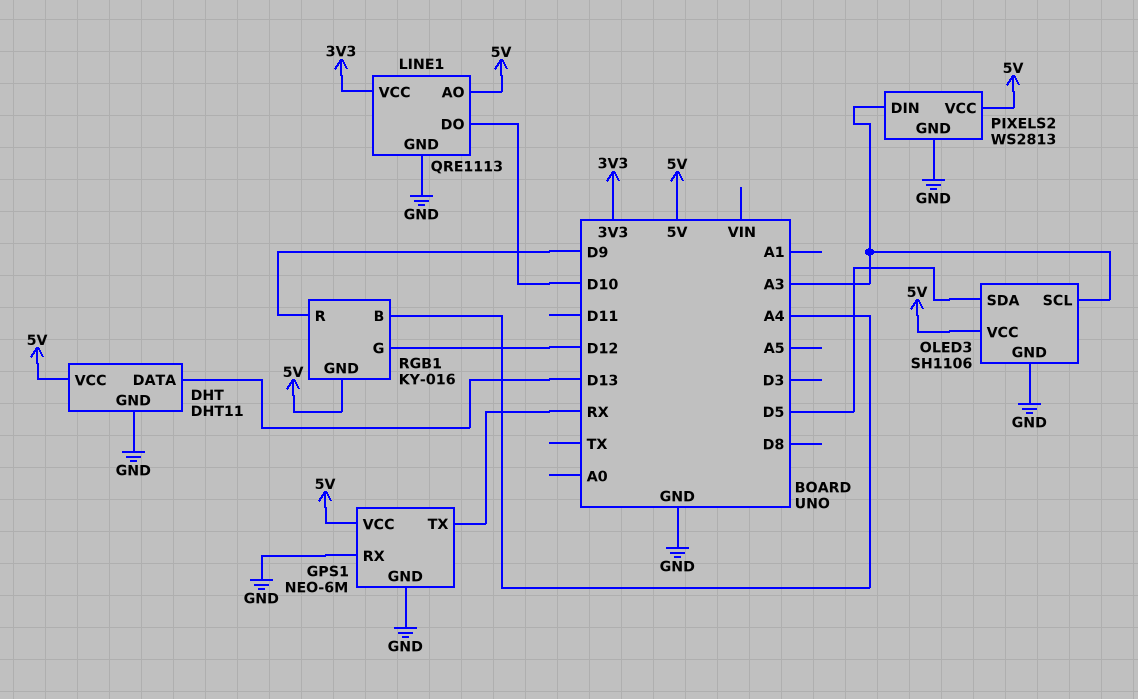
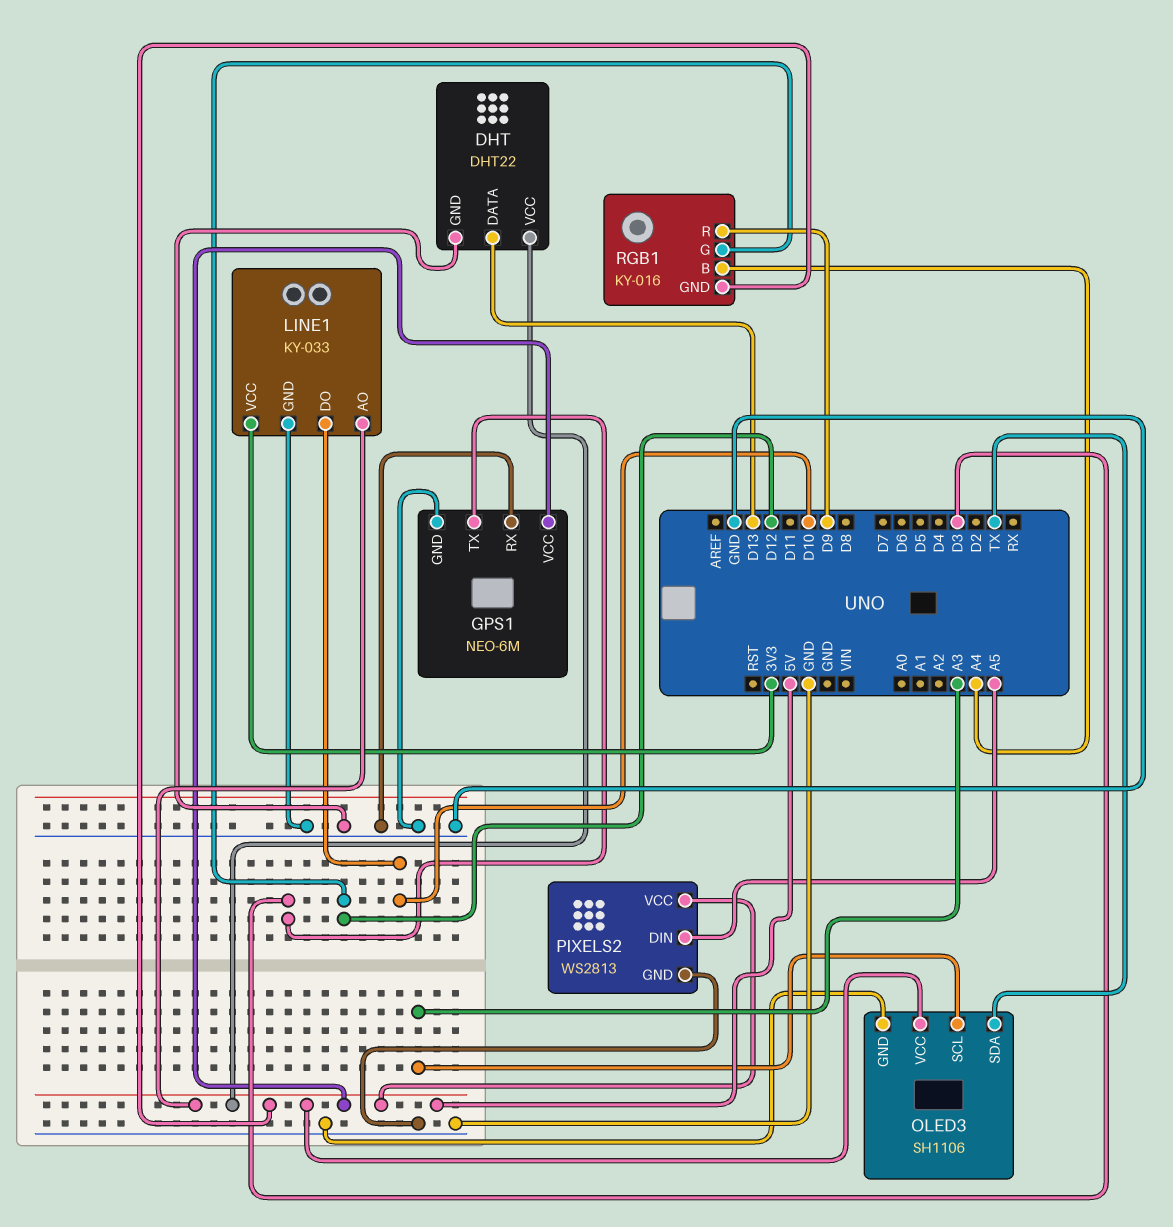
DHT: DHT11 -> DHT22
GPS1 pin TX: RX -> D3
LINE1: QRE1113 -> KY-033
OLED3 pin SDA: D5 -> TX
PIXELS2 pin DIN: A3 -> A5

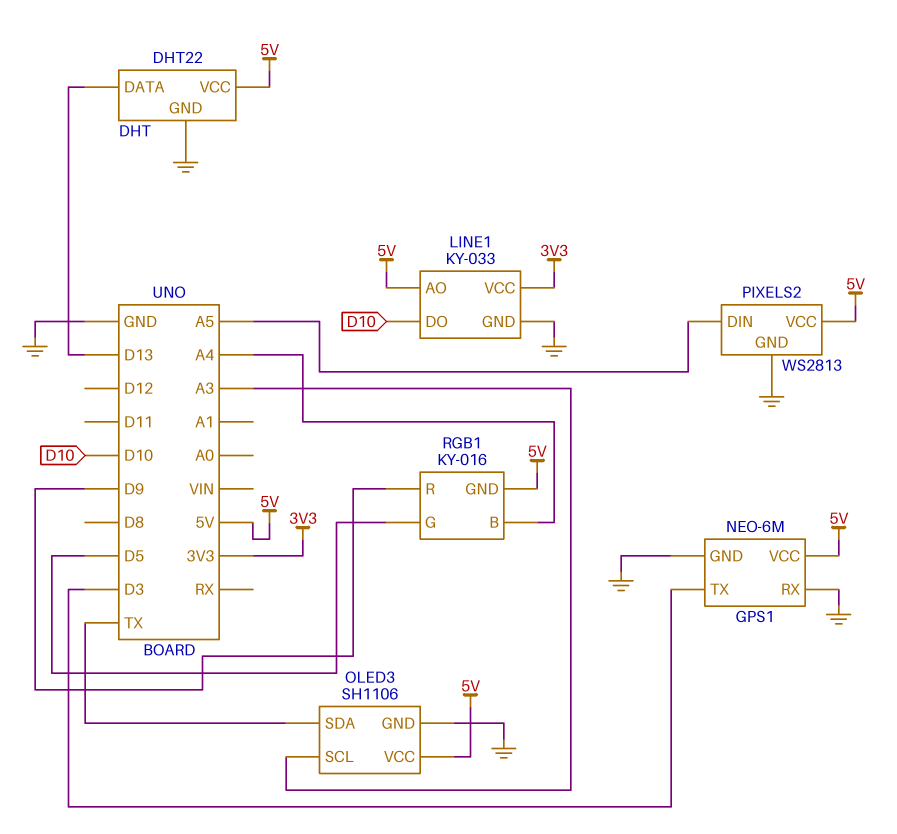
RGB1 pin G: D12 -> D5

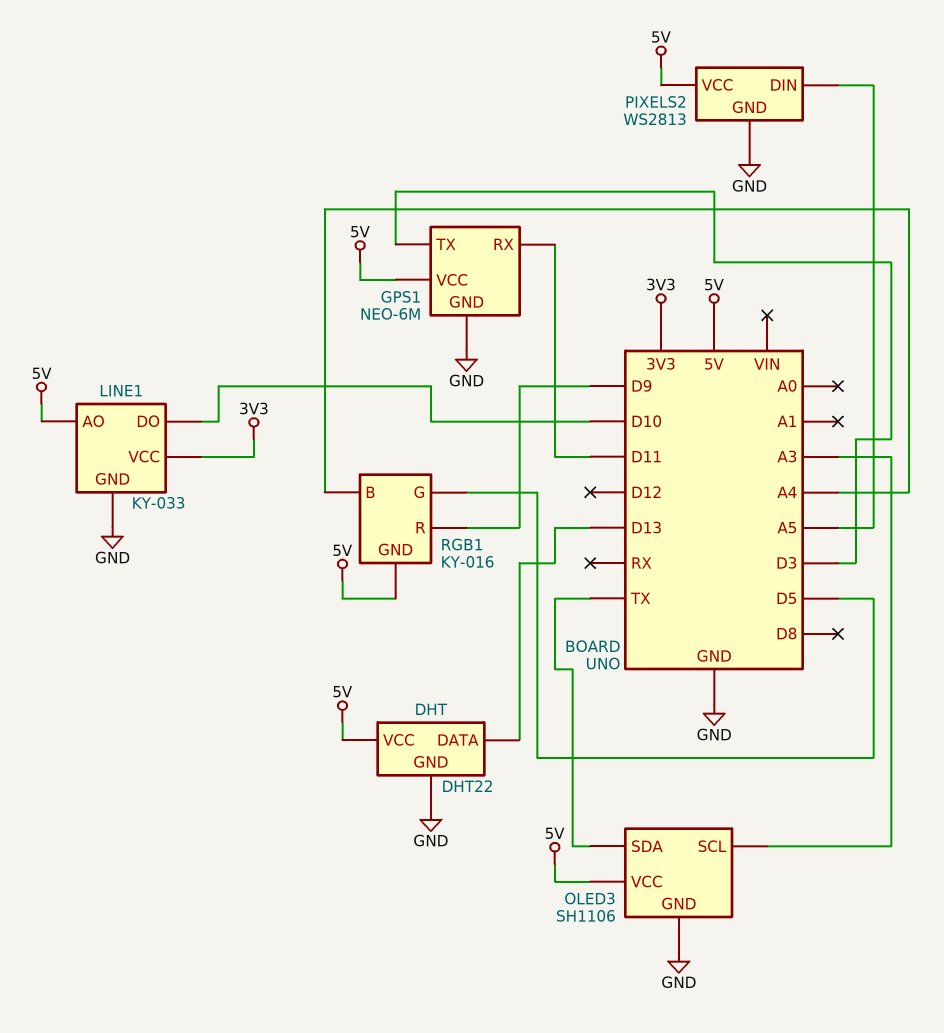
GPS1 pin RX: GND -> D11

